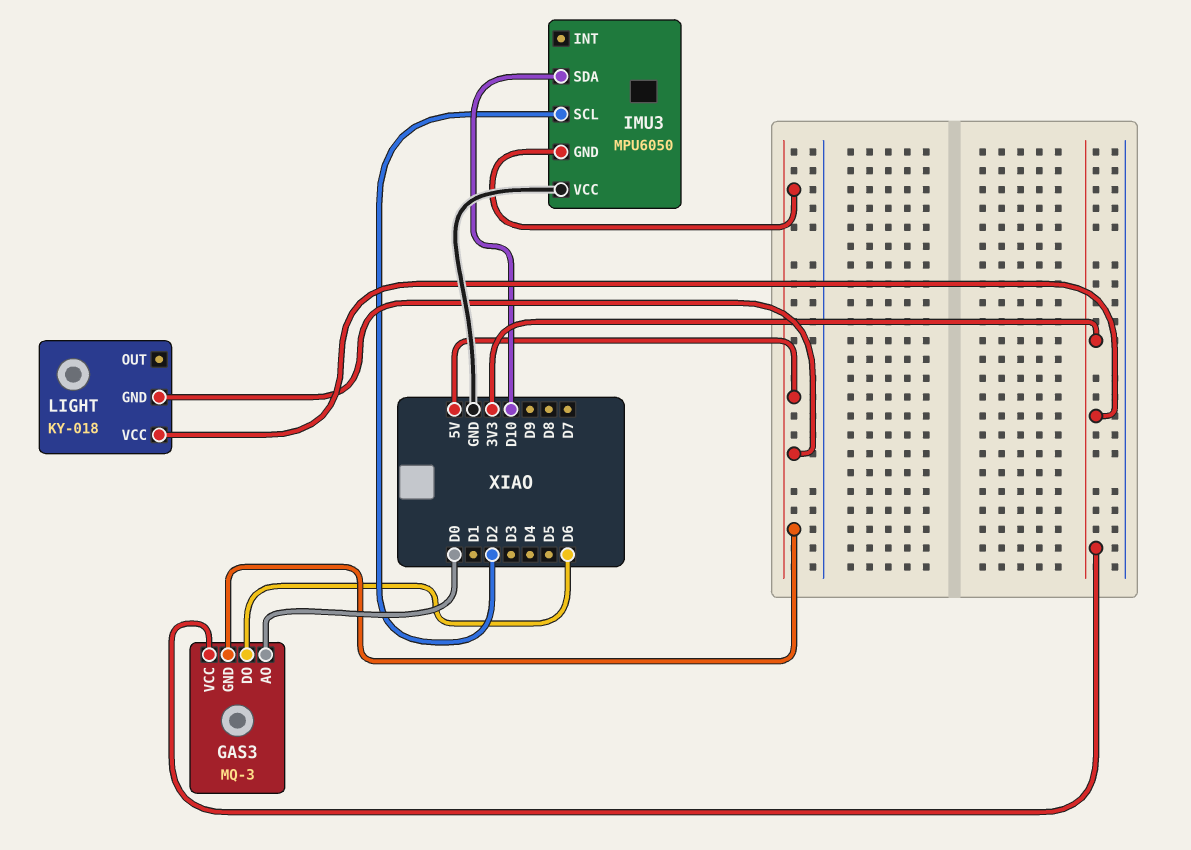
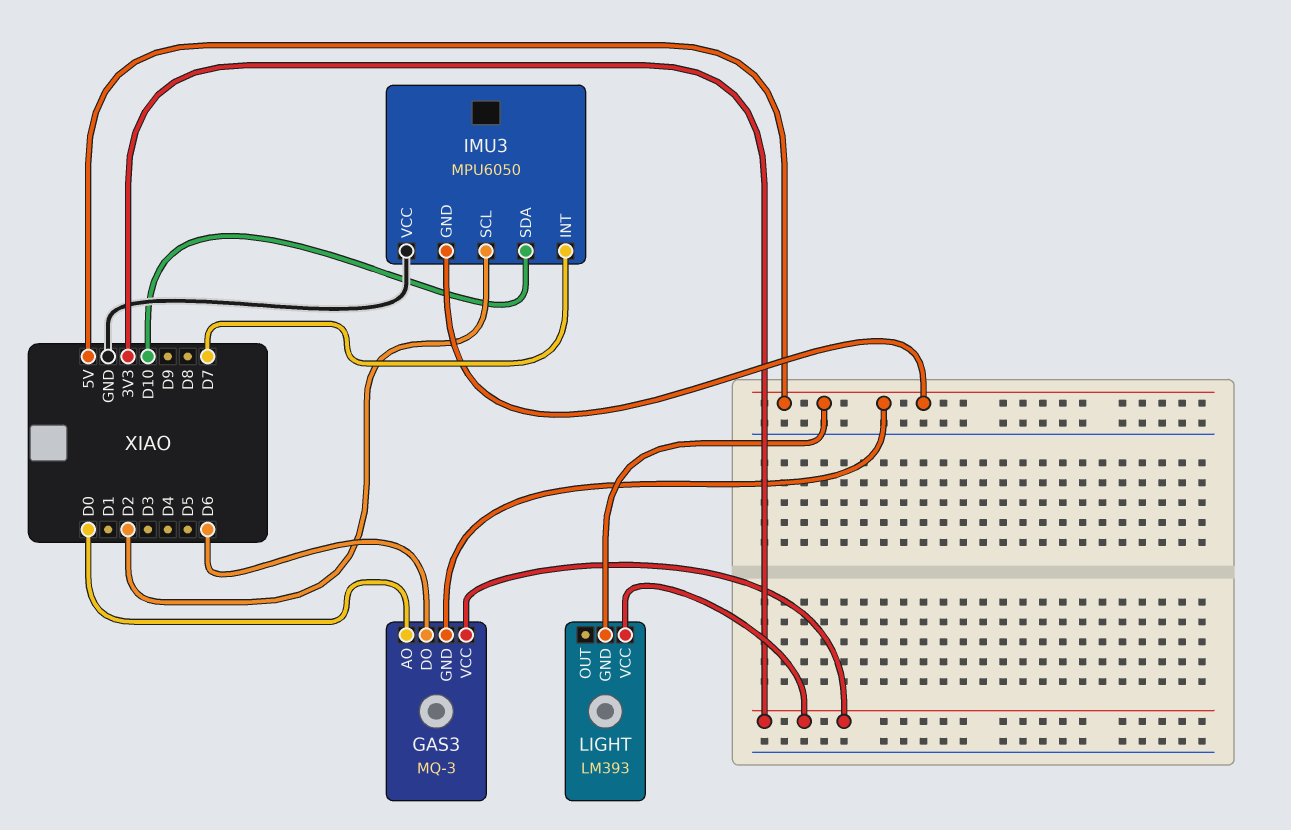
IMU3 pin INT: none -> D7
LIGHT: KY-018 -> LM393

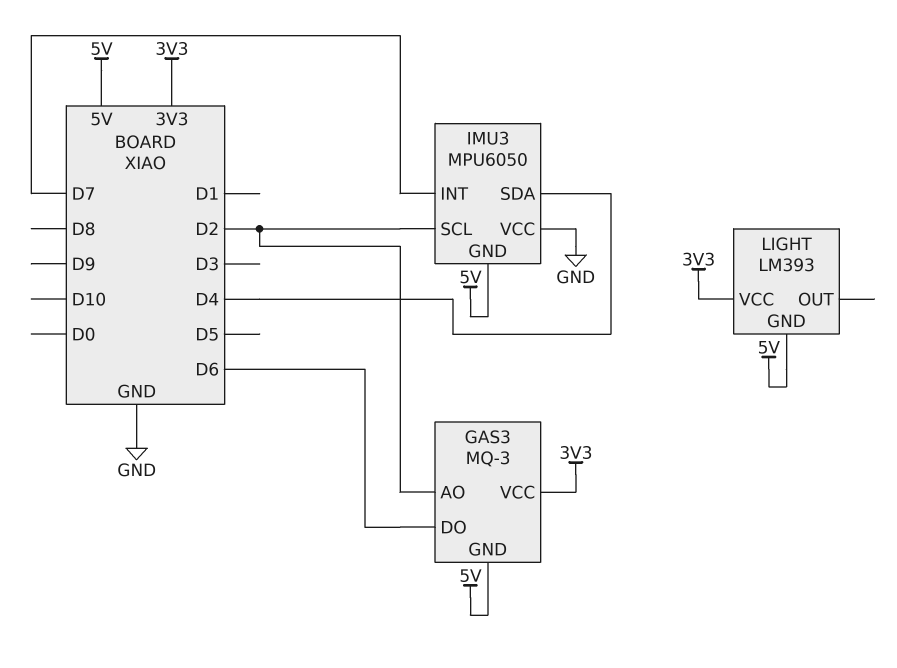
GAS3 pin AO: D0 -> D2
IMU3 pin SDA: D10 -> D4

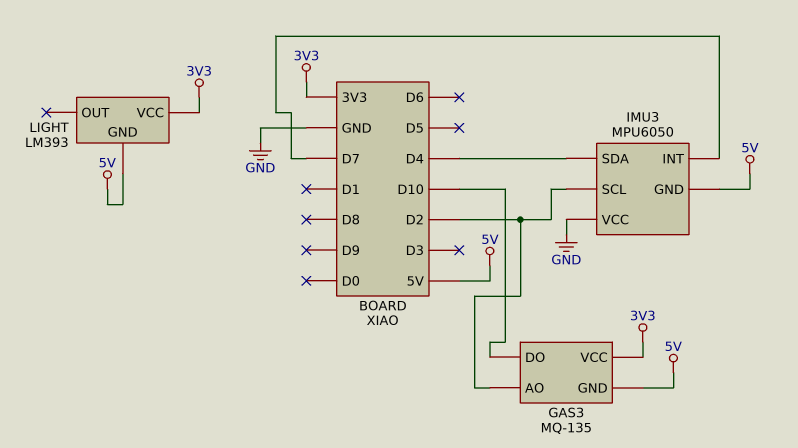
GAS3: MQ-3 -> MQ-135
GAS3 pin DO: D6 -> D10

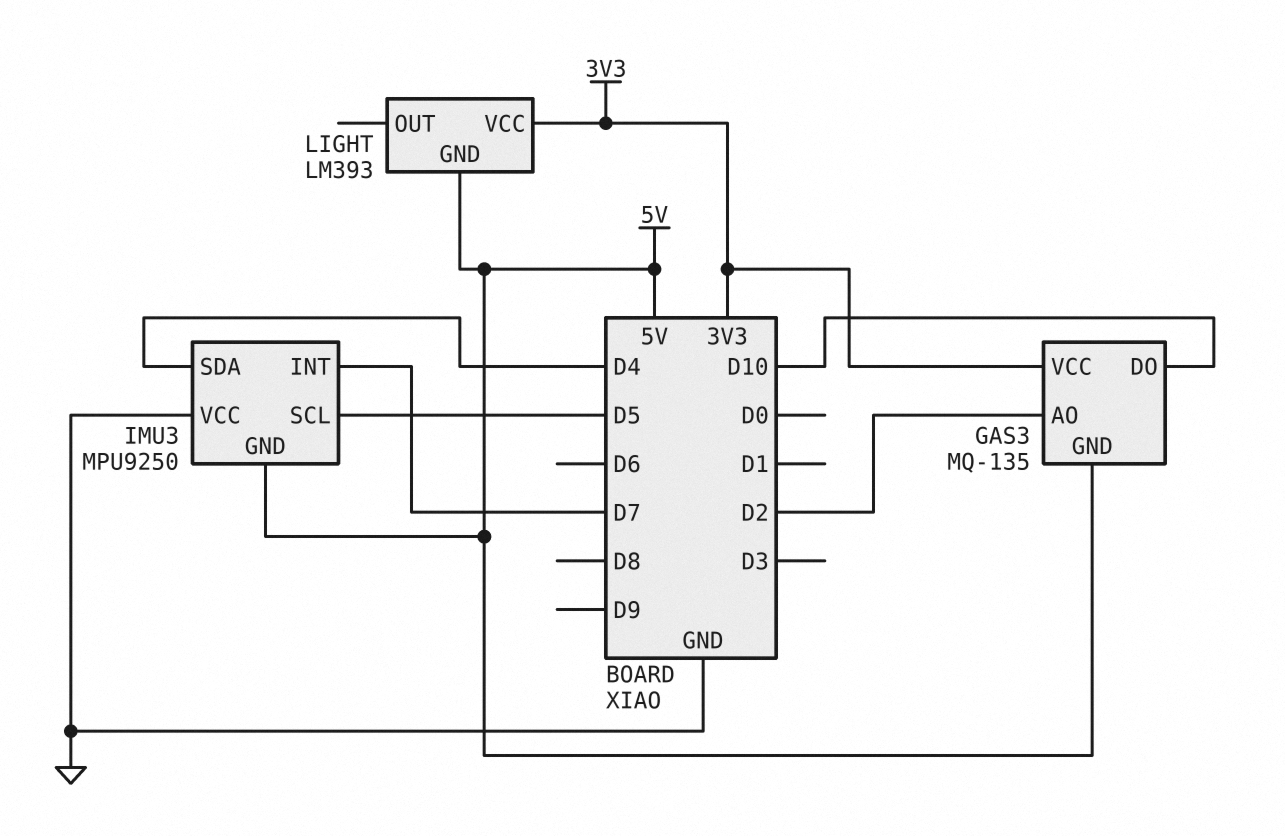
IMU3: MPU6050 -> MPU9250
IMU3 pin SCL: D2 -> D5

